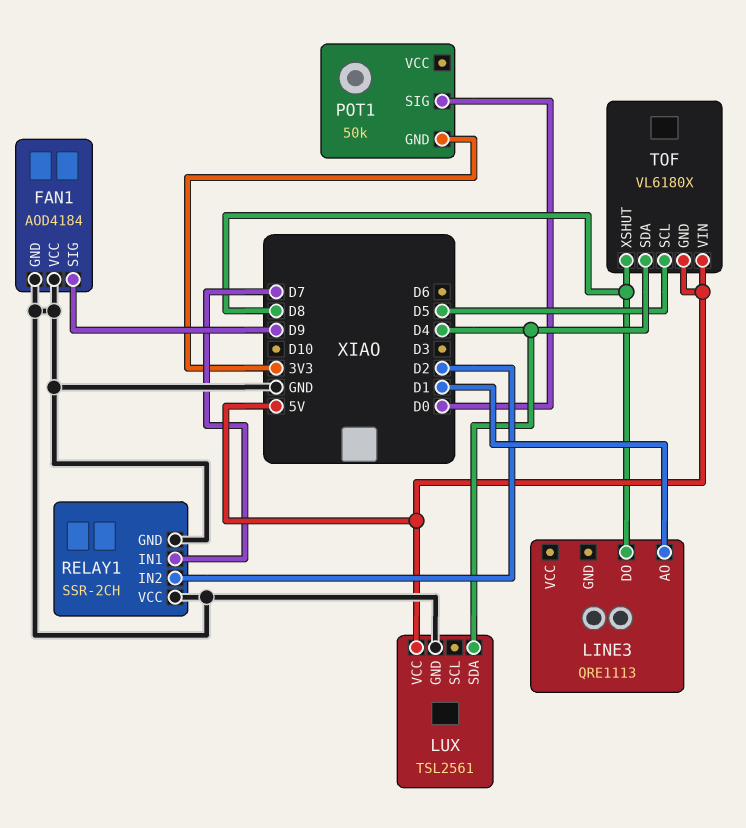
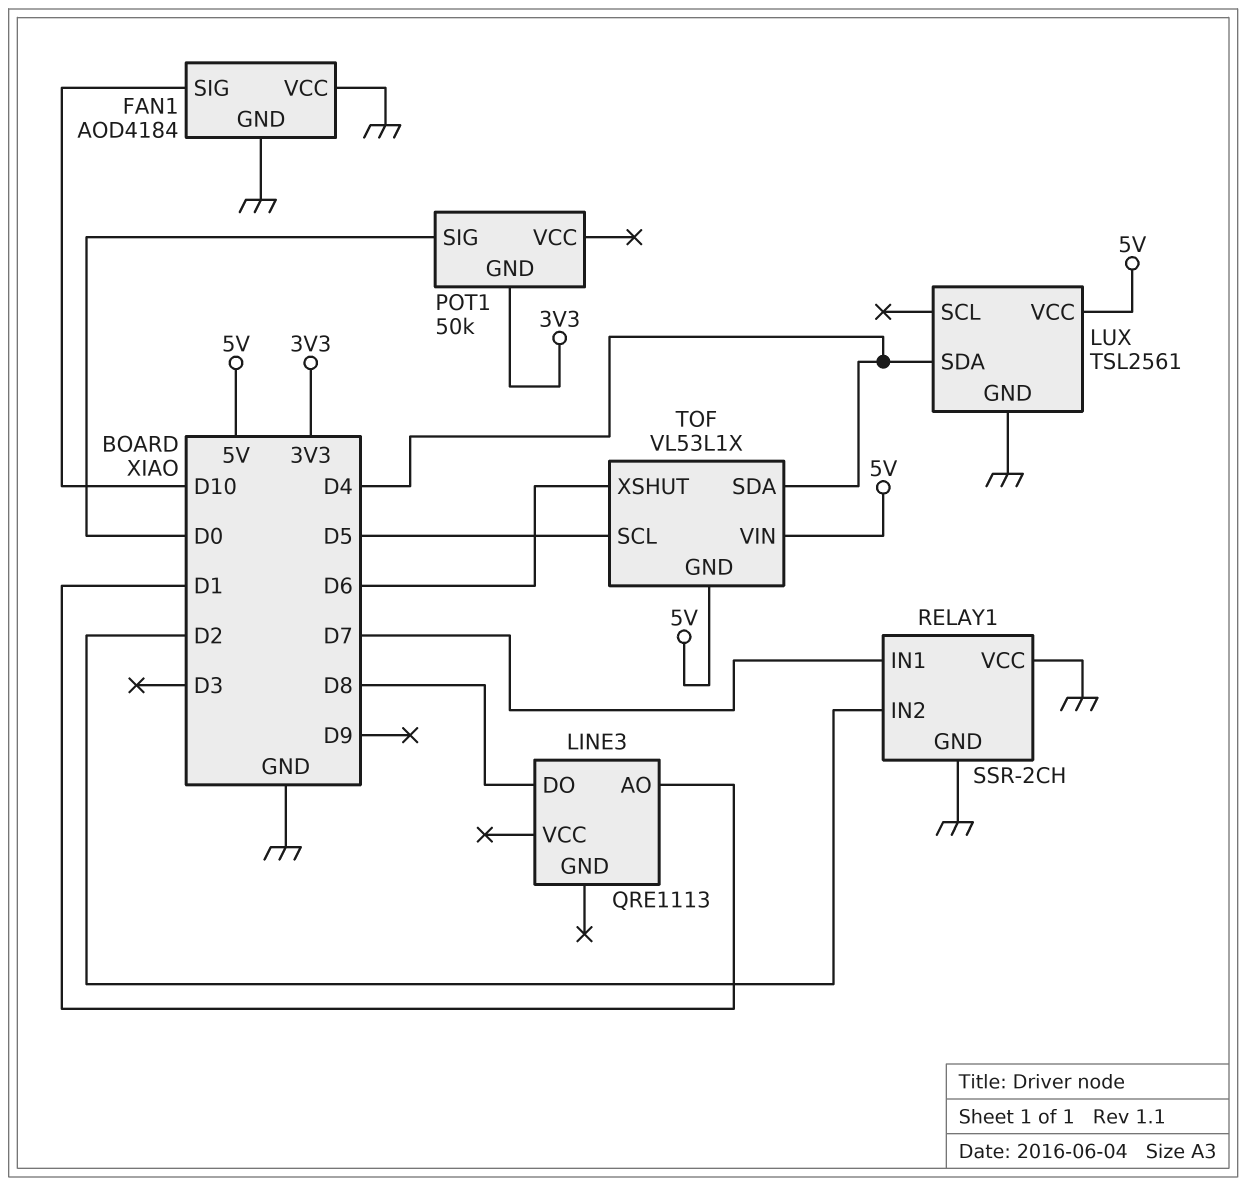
FAN1 pin SIG: D9 -> D10
TOF: VL6180X -> VL53L1X
TOF pin XSHUT: D8 -> D6

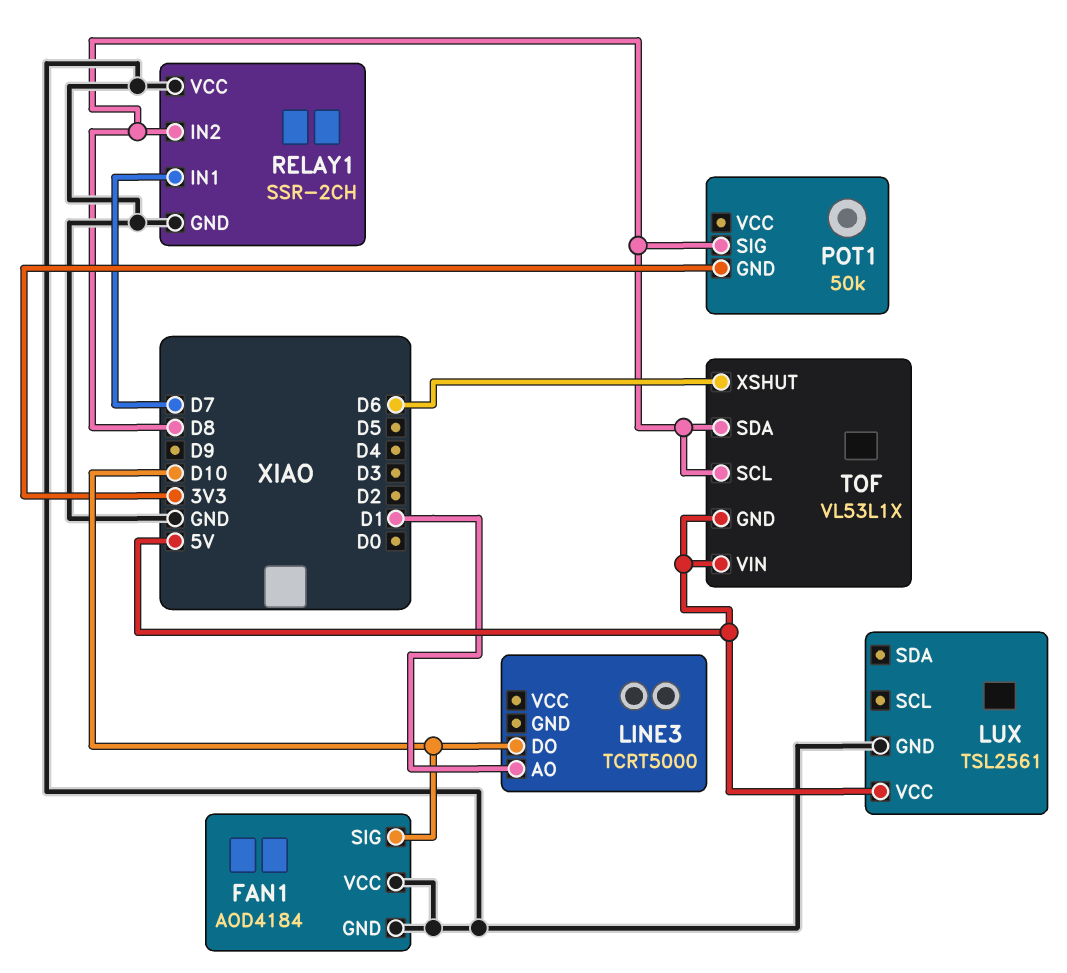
LINE3: QRE1113 -> TCRT5000
LINE3 pin DO: D8 -> D10
LUX pin SDA: D4 -> none
POT1 pin SIG: D0 -> D8
RELAY1 pin IN2: D2 -> D8
TOF pin SCL: D5 -> D8
TOF pin SDA: D4 -> D8

